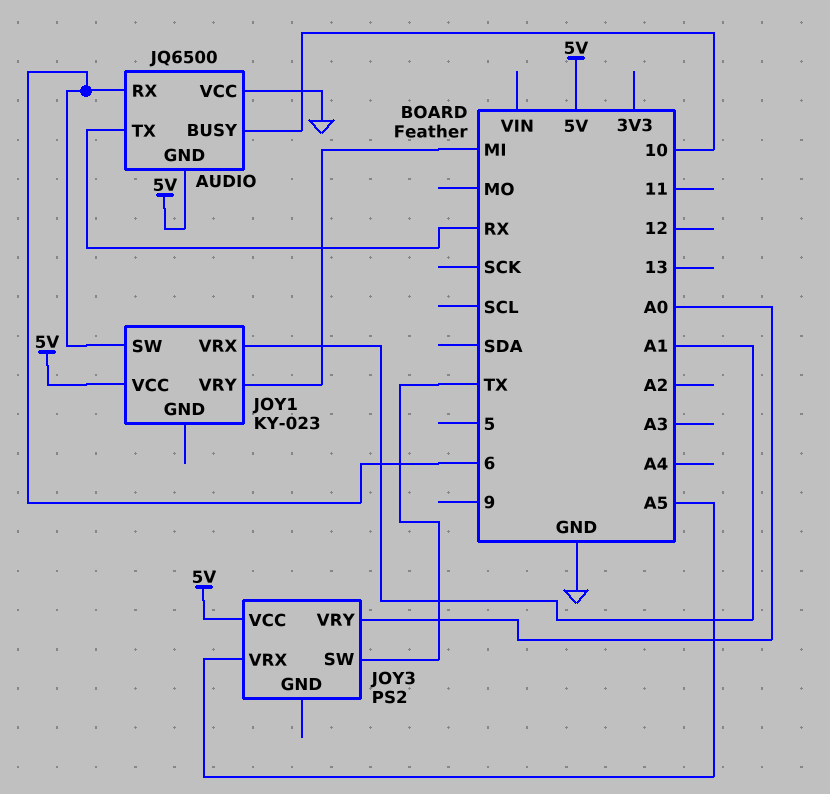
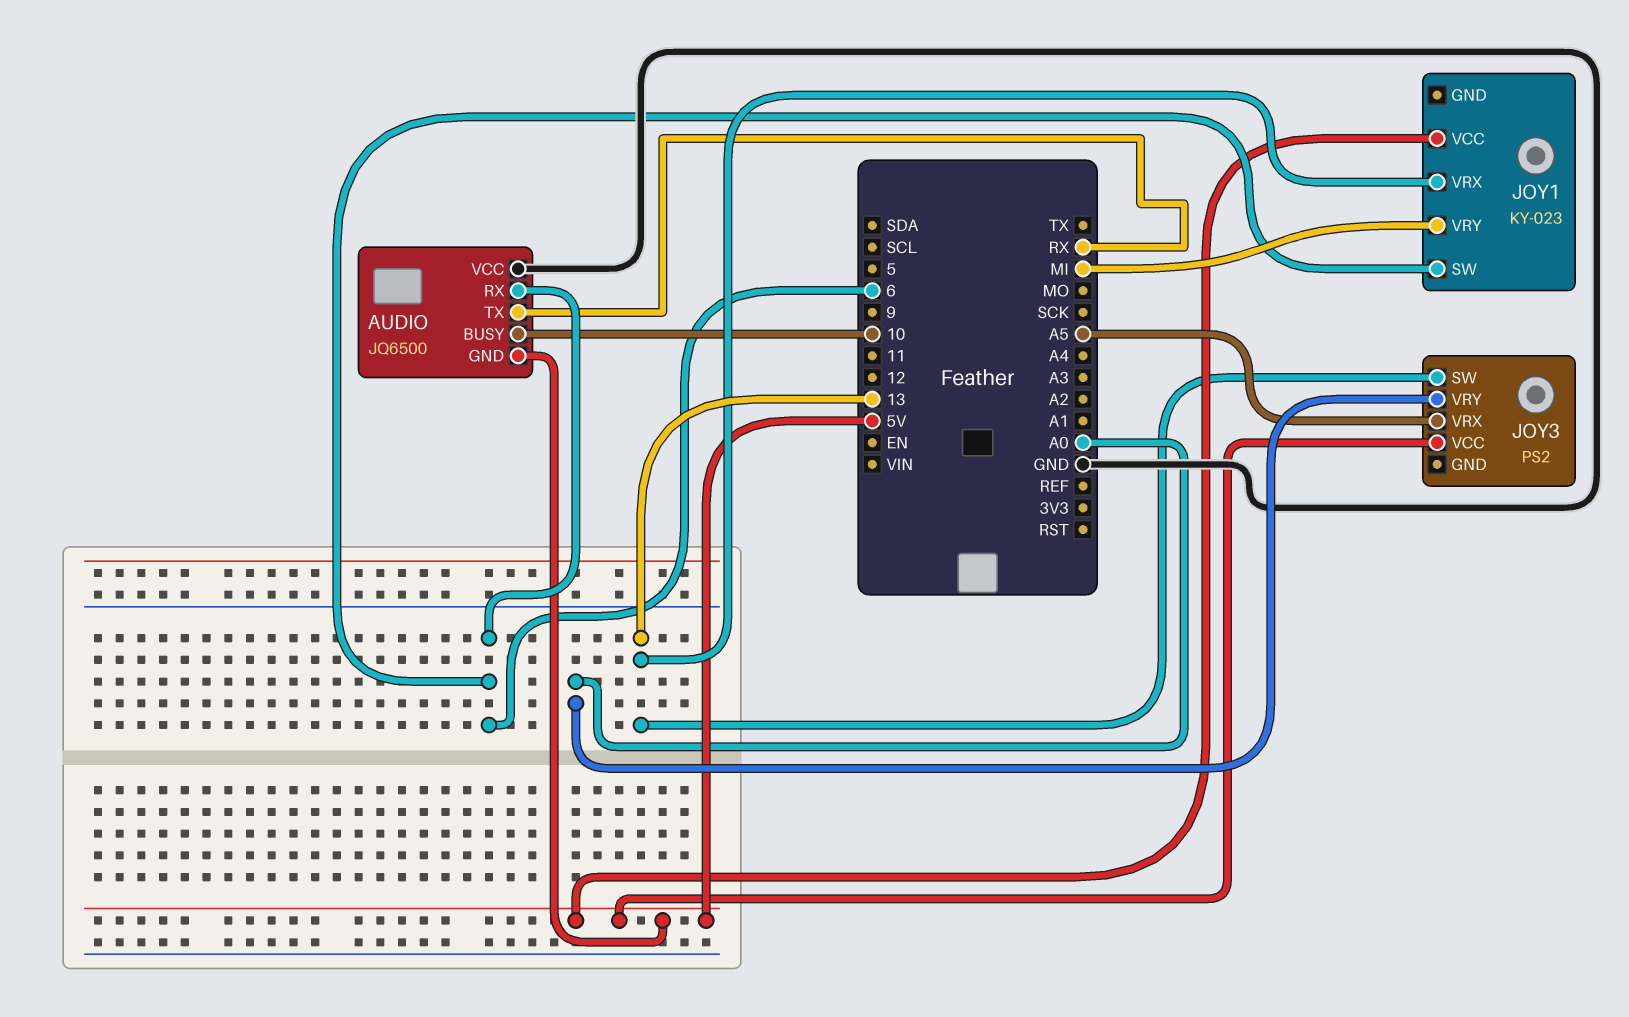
JOY1 pin VRX: A1 -> 13
JOY3 pin SW: TX -> 13

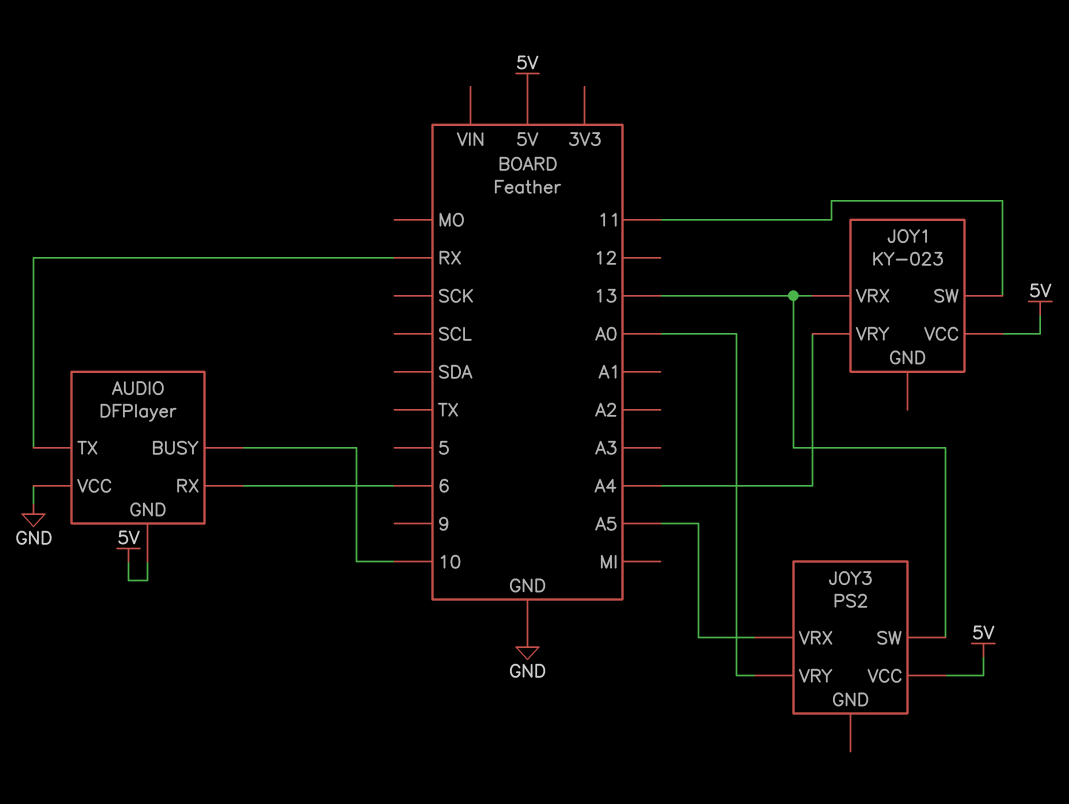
AUDIO: JQ6500 -> DFPlayer
JOY1 pin SW: 6 -> 11
JOY1 pin VRY: MI -> A4

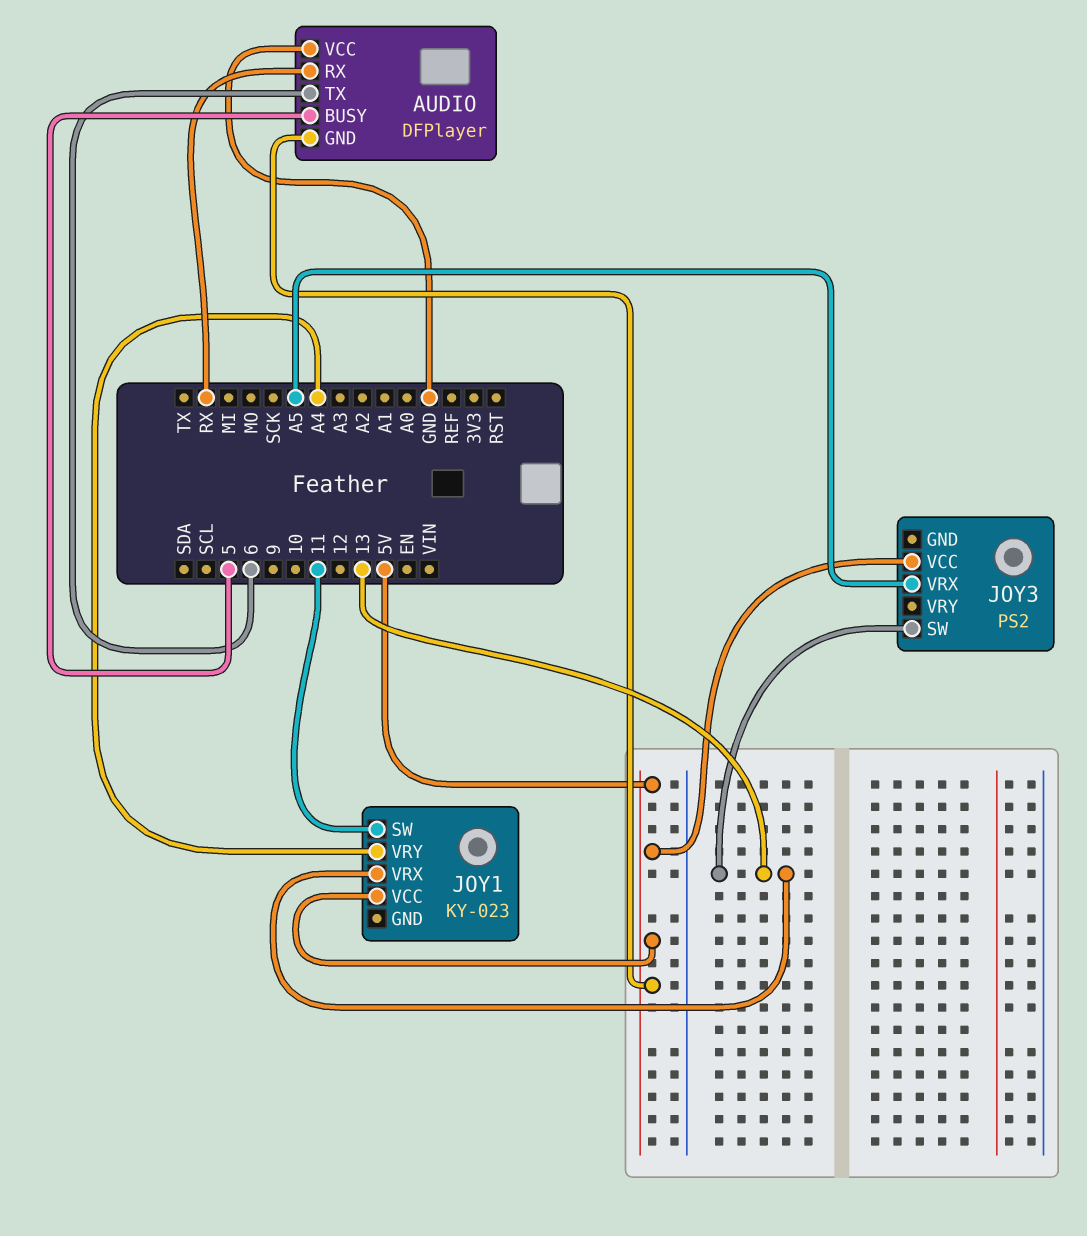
AUDIO pin BUSY: 10 -> 5
AUDIO pin RX: 6 -> RX
AUDIO pin TX: RX -> 6
JOY3 pin VRY: A0 -> none

